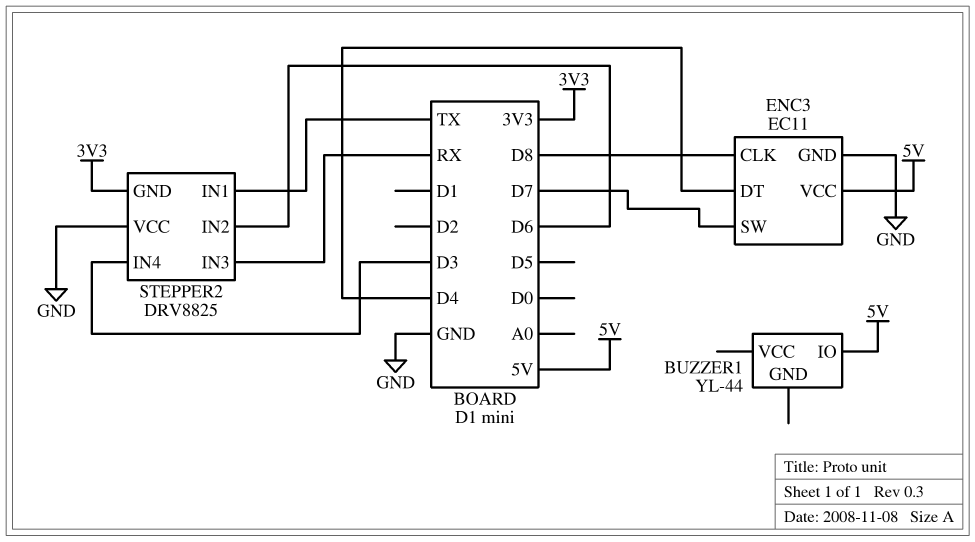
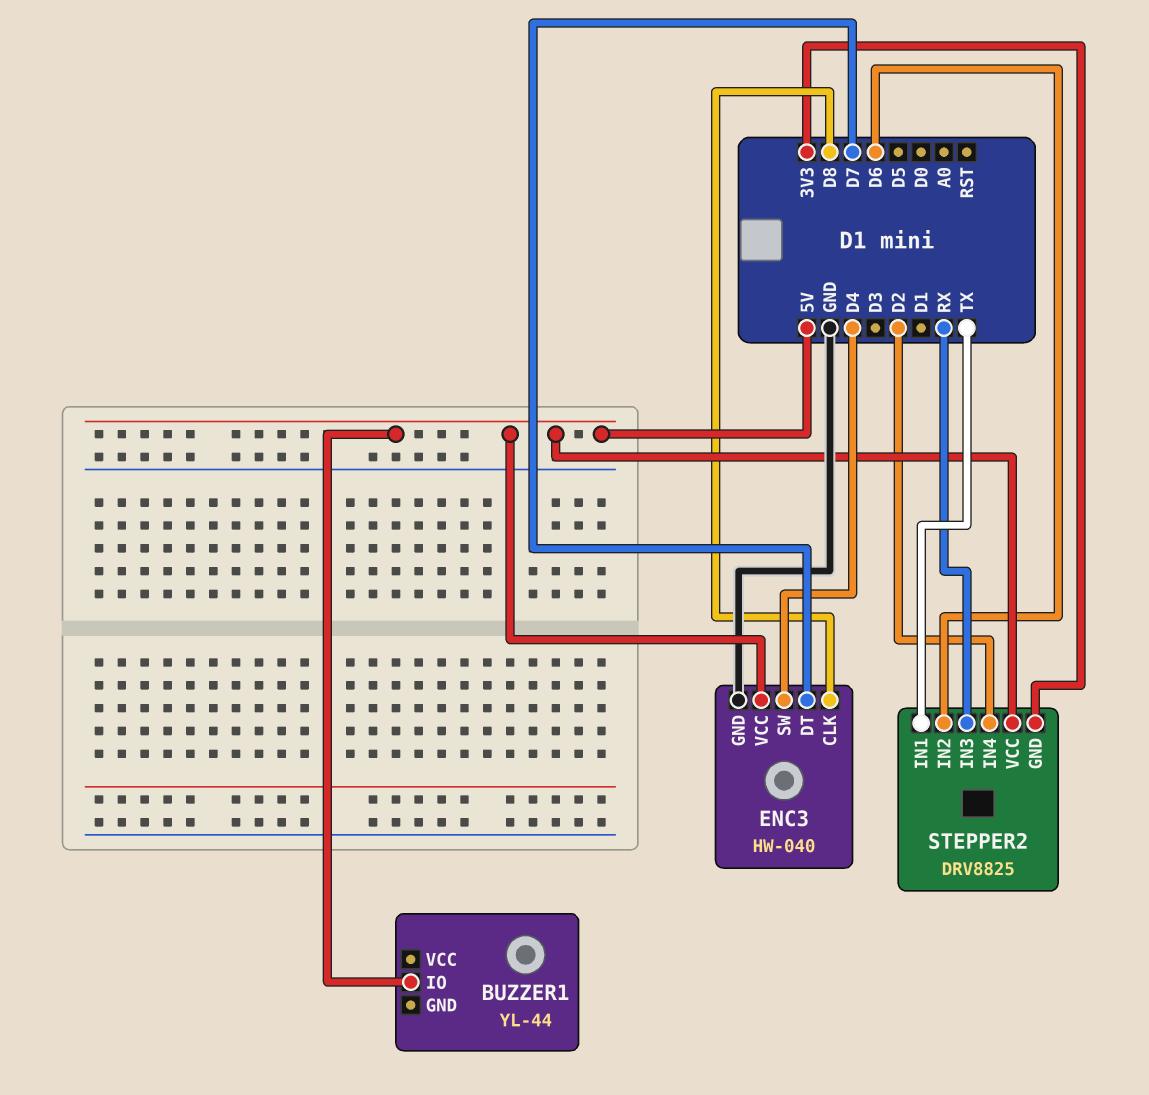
ENC3: EC11 -> HW-040
ENC3 pin DT: D4 -> D7
ENC3 pin SW: D7 -> D4
STEPPER2 pin IN4: D3 -> D2
STEPPER2 pin VCC: GND -> 5V

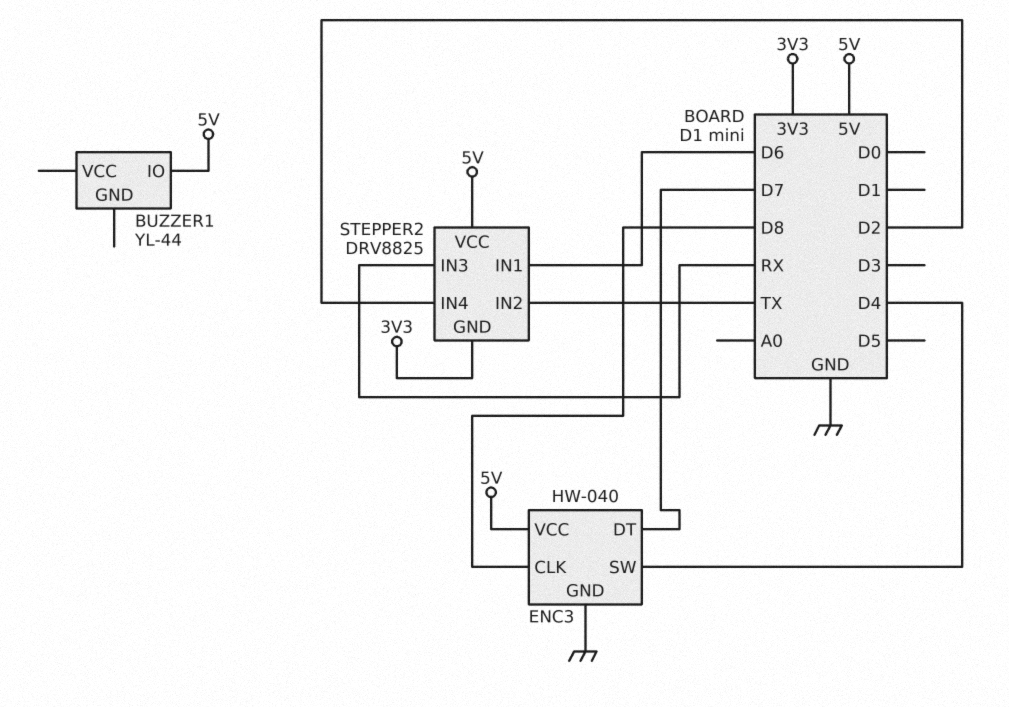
STEPPER2 pin IN1: TX -> D6
STEPPER2 pin IN2: D6 -> TX

